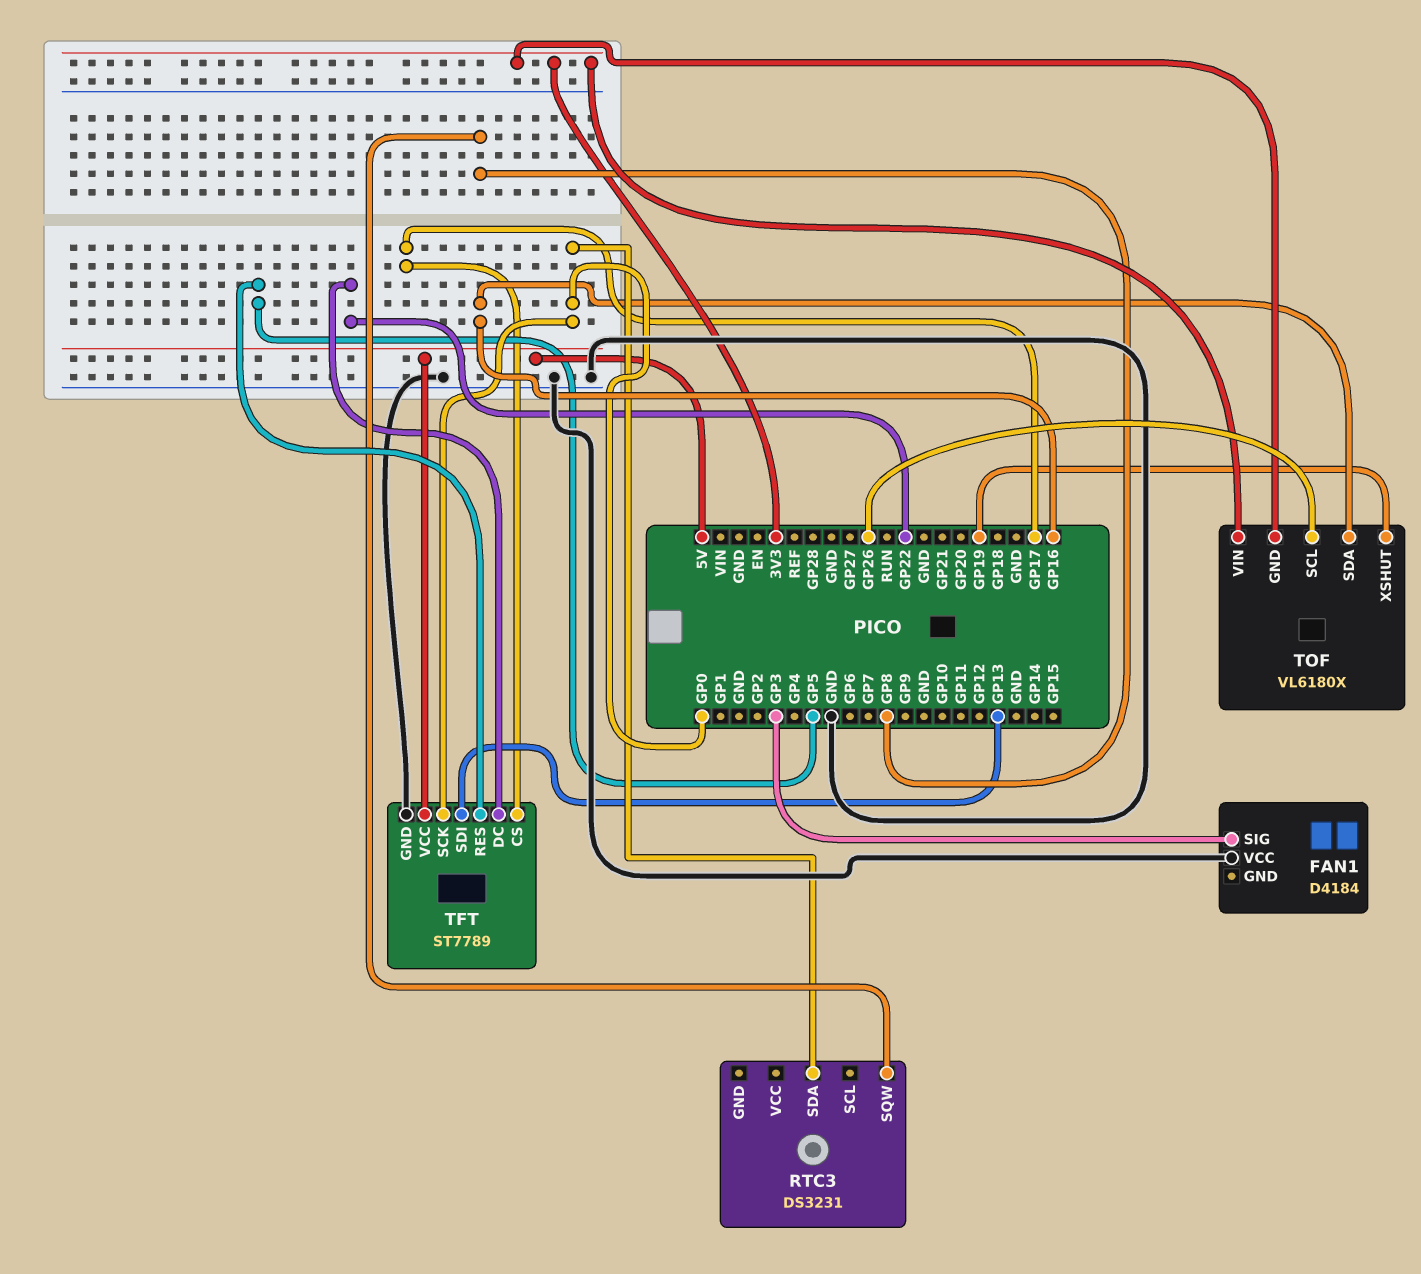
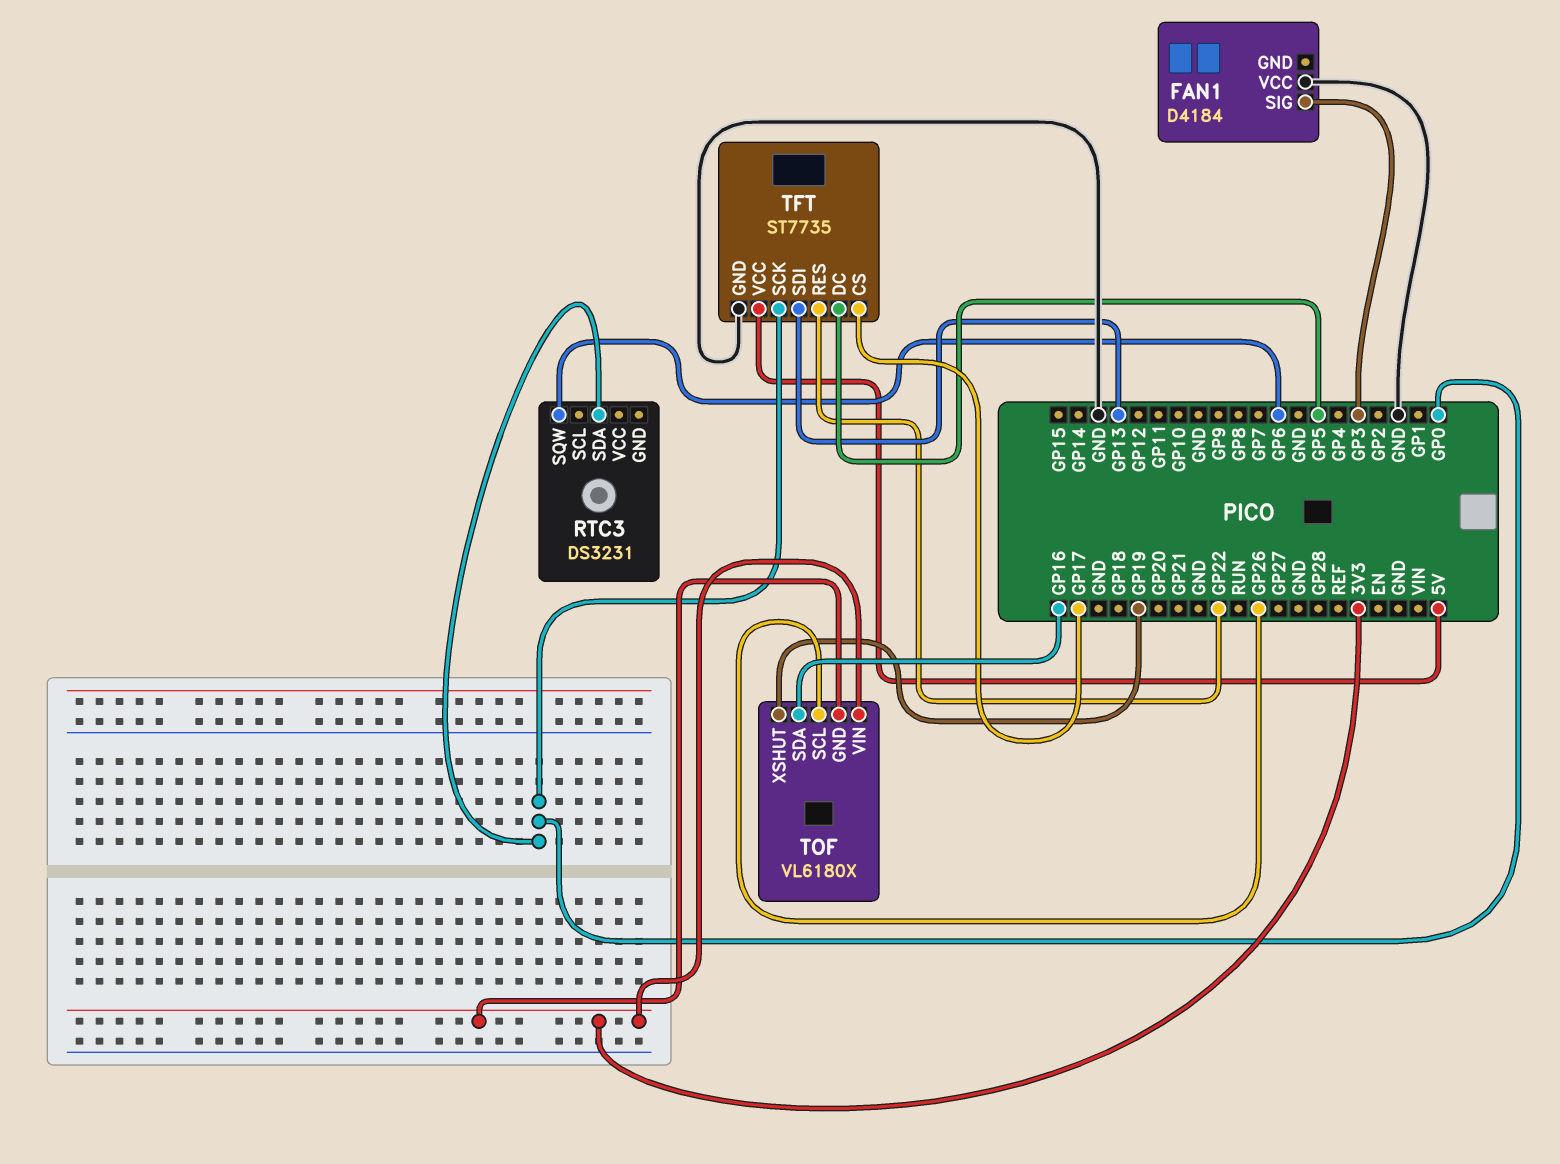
RTC3 pin SQW: GP8 -> GP6
TFT: ST7789 -> ST7735
TFT pin DC: GP22 -> GP5
TFT pin RES: GP5 -> GP22

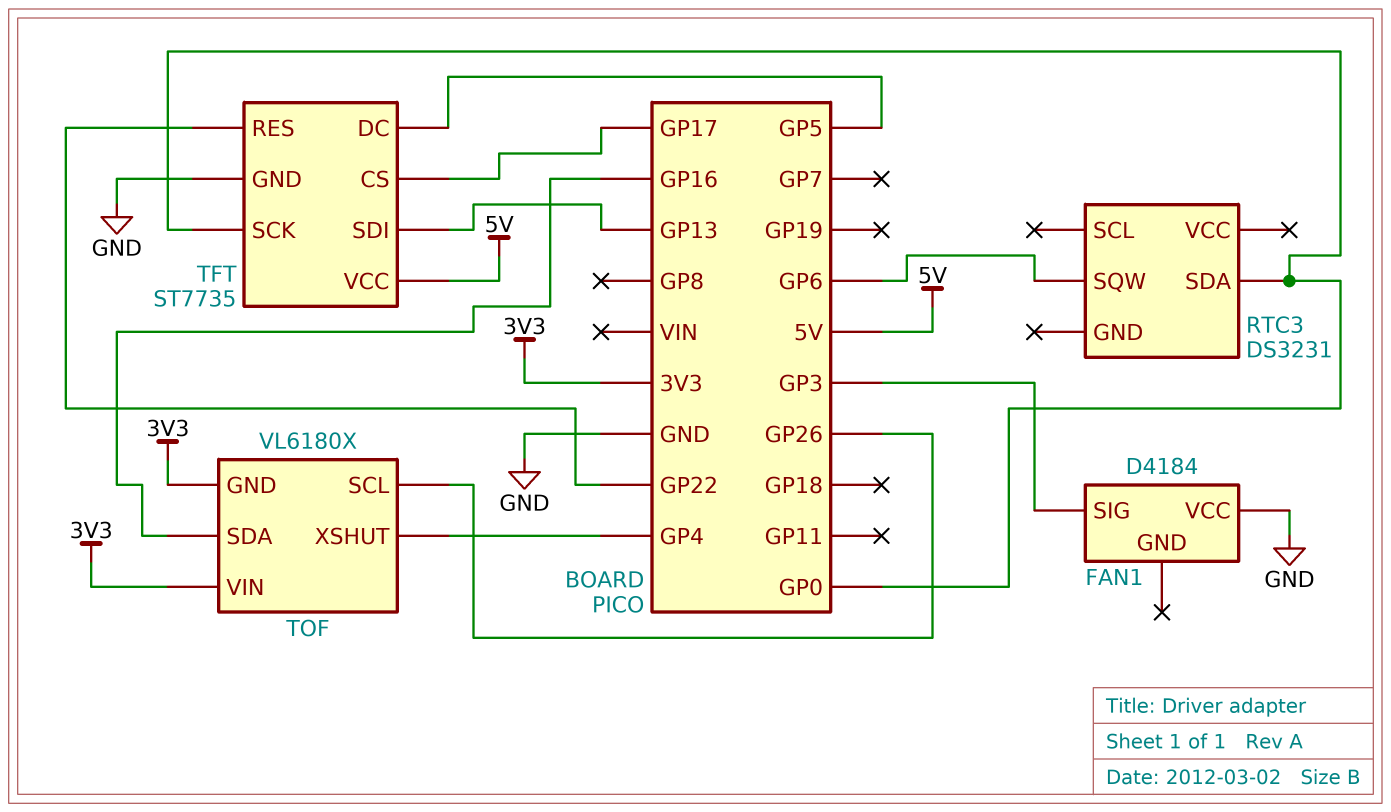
TOF pin XSHUT: GP19 -> GP4

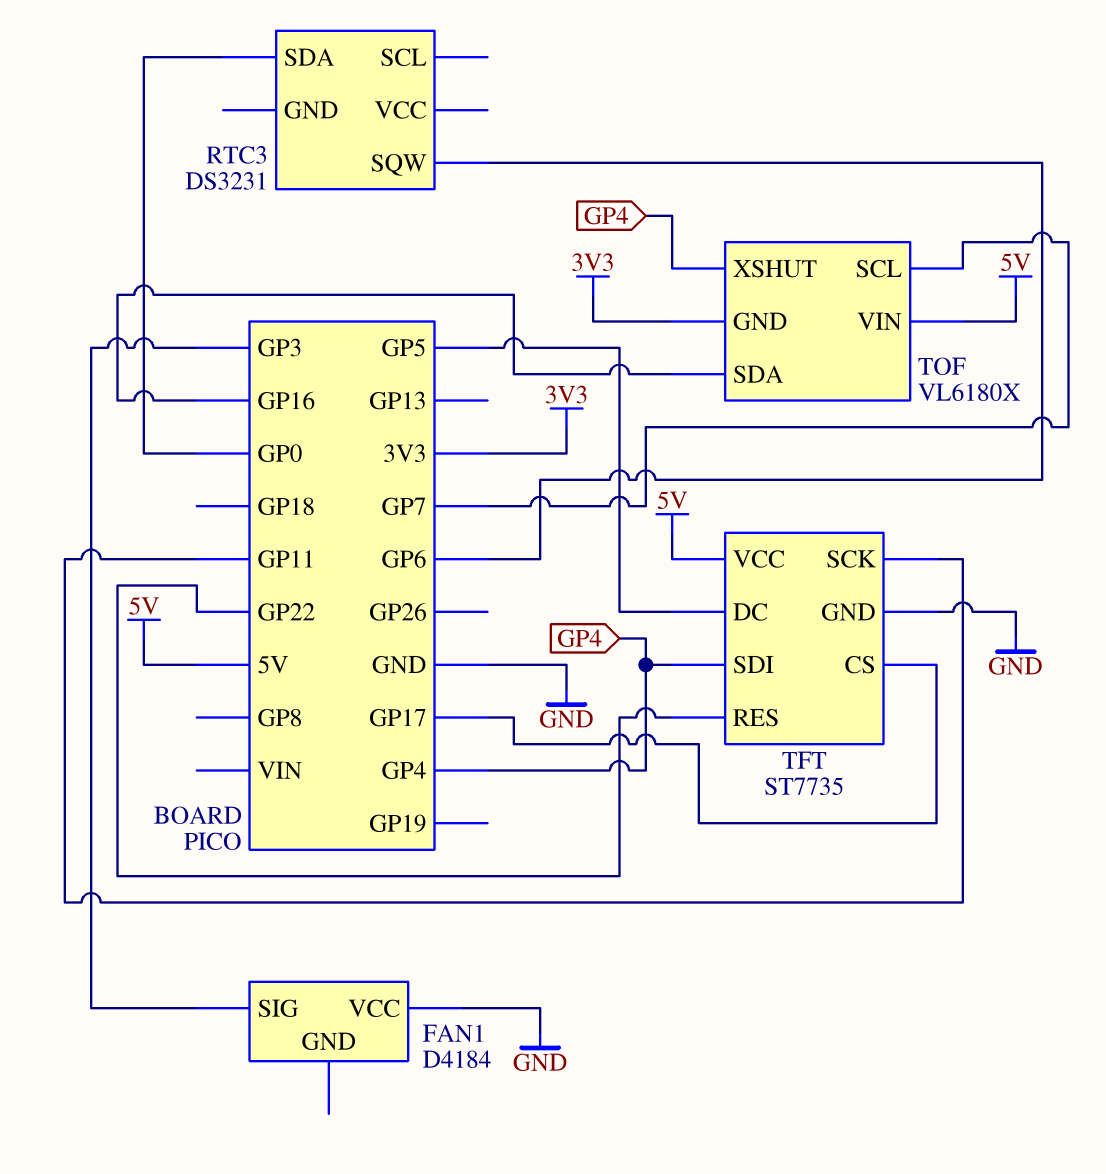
TFT pin SCK: GP0 -> GP11
TFT pin SDI: GP13 -> GP4
TOF pin SCL: GP26 -> GP7
TOF pin VIN: 3V3 -> 5V

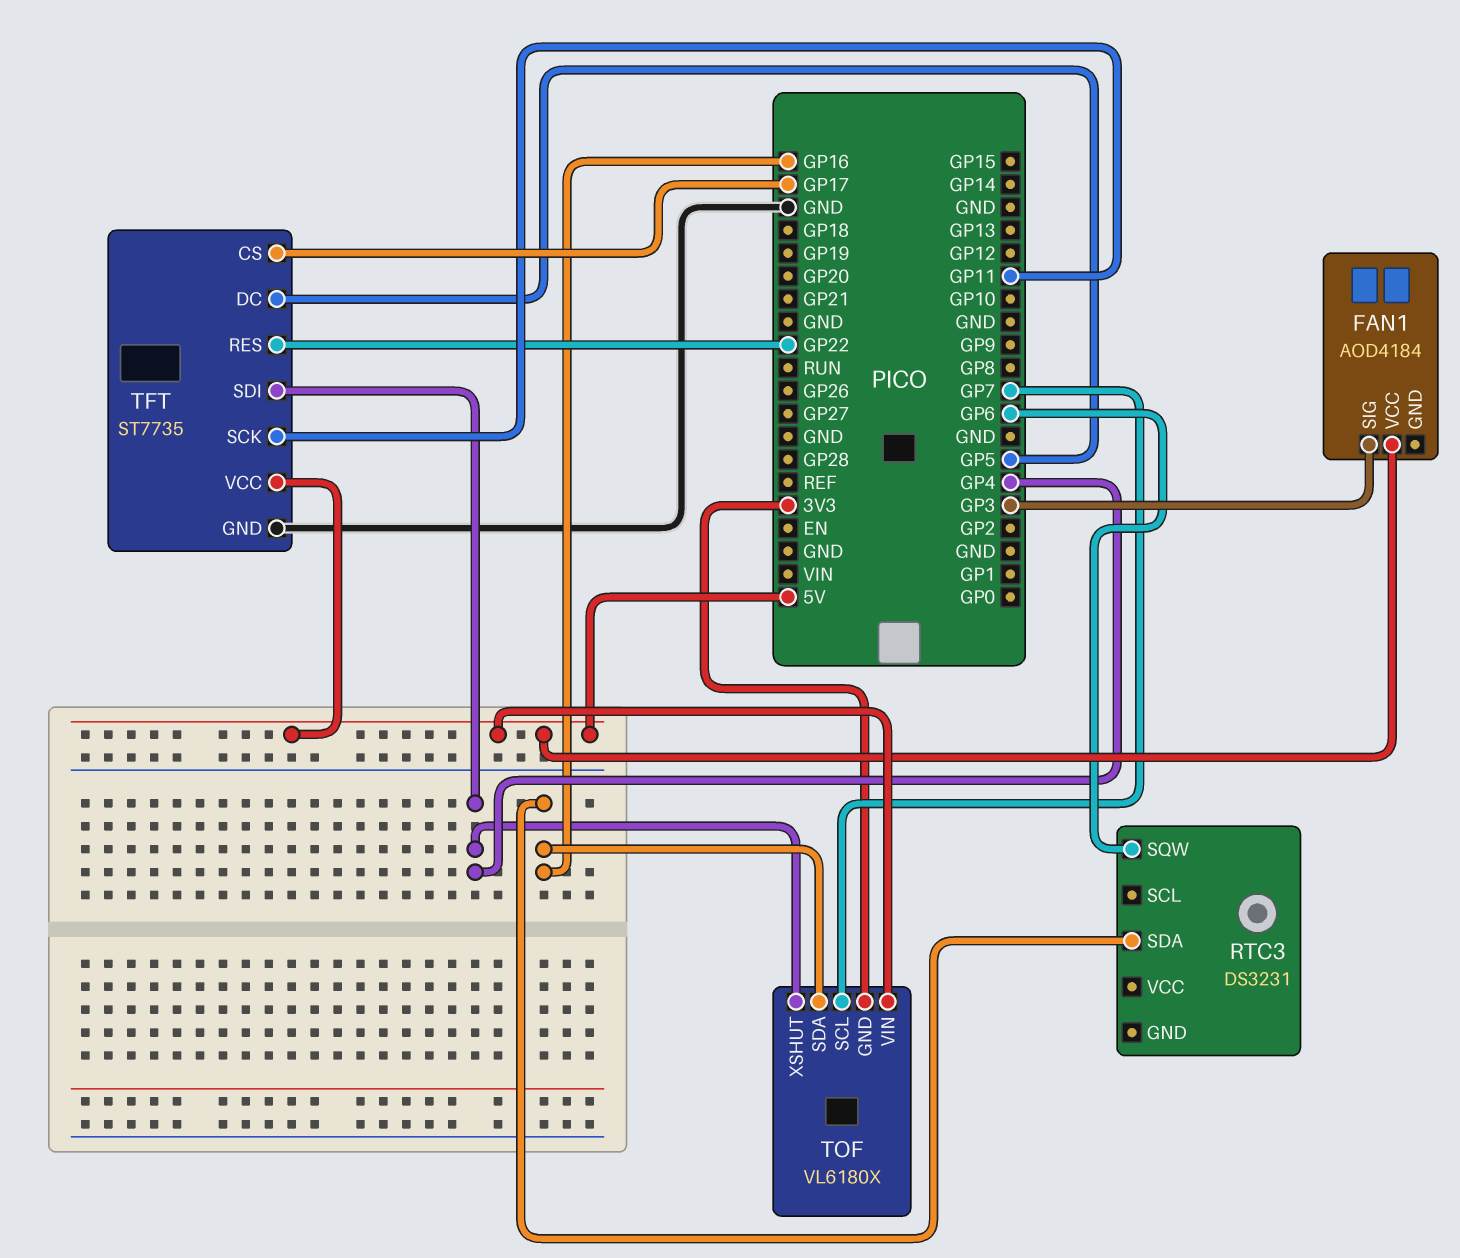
FAN1: D4184 -> AOD4184
FAN1 pin VCC: GND -> 5V
RTC3 pin SDA: GP0 -> GP16

